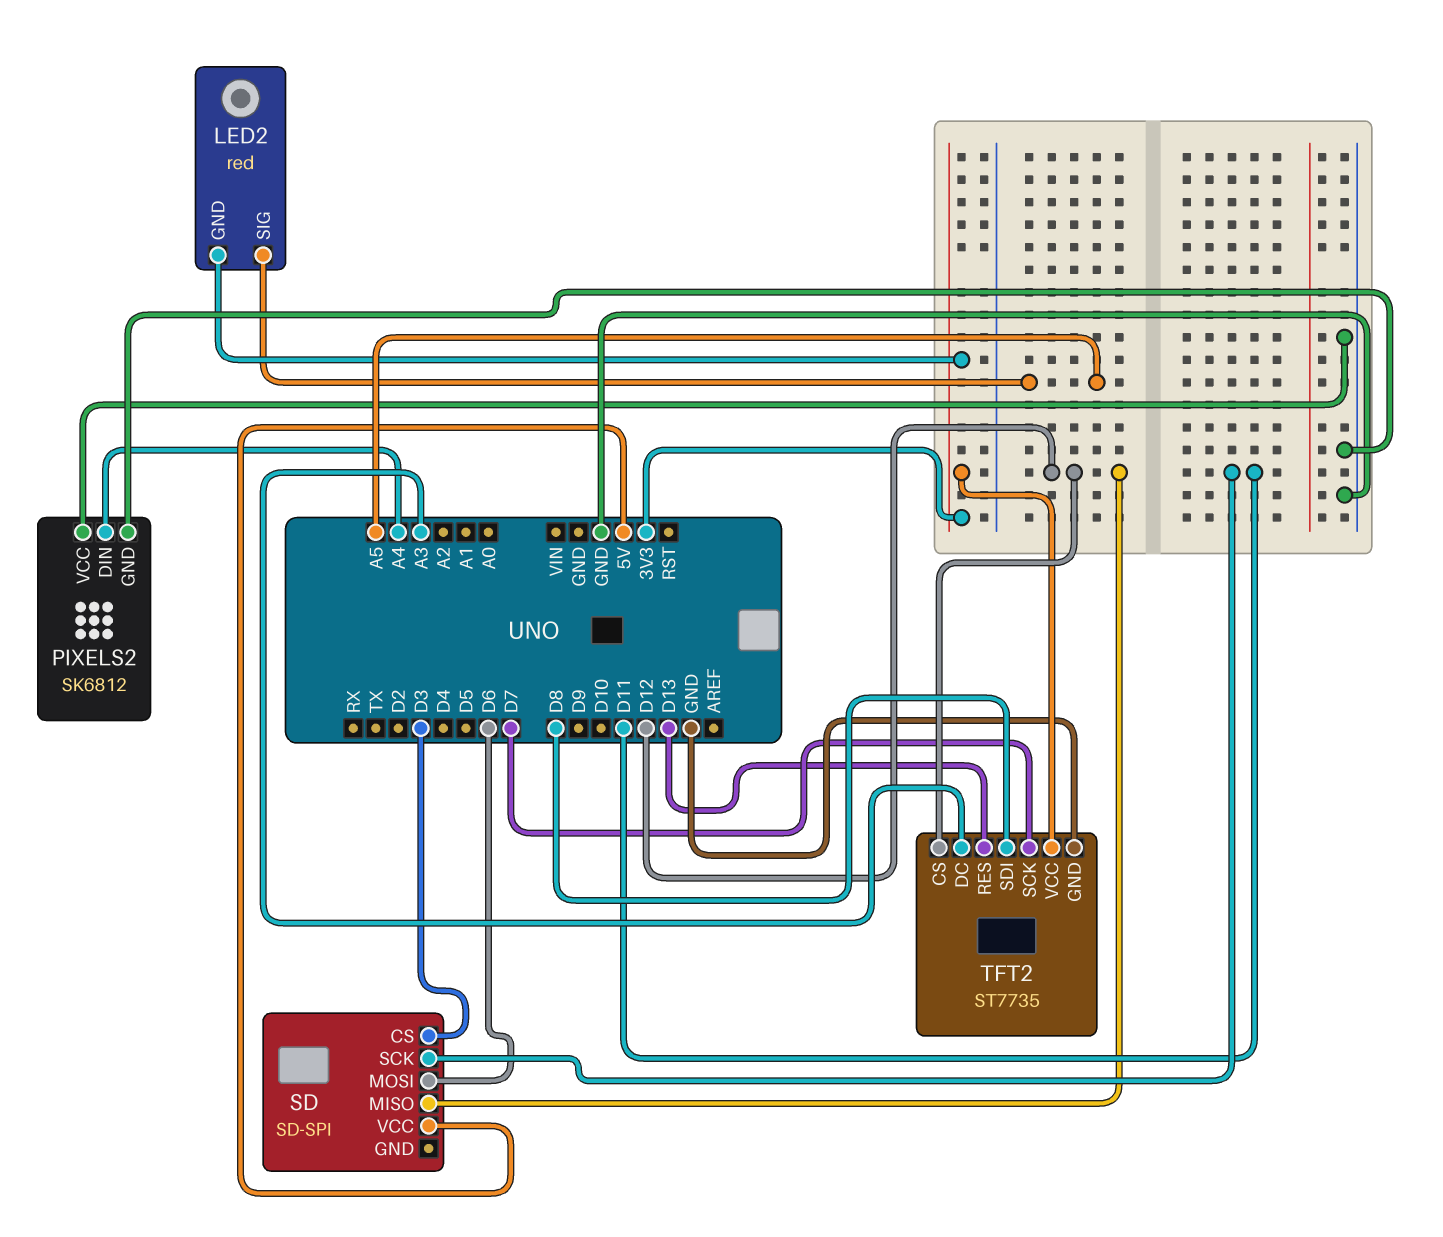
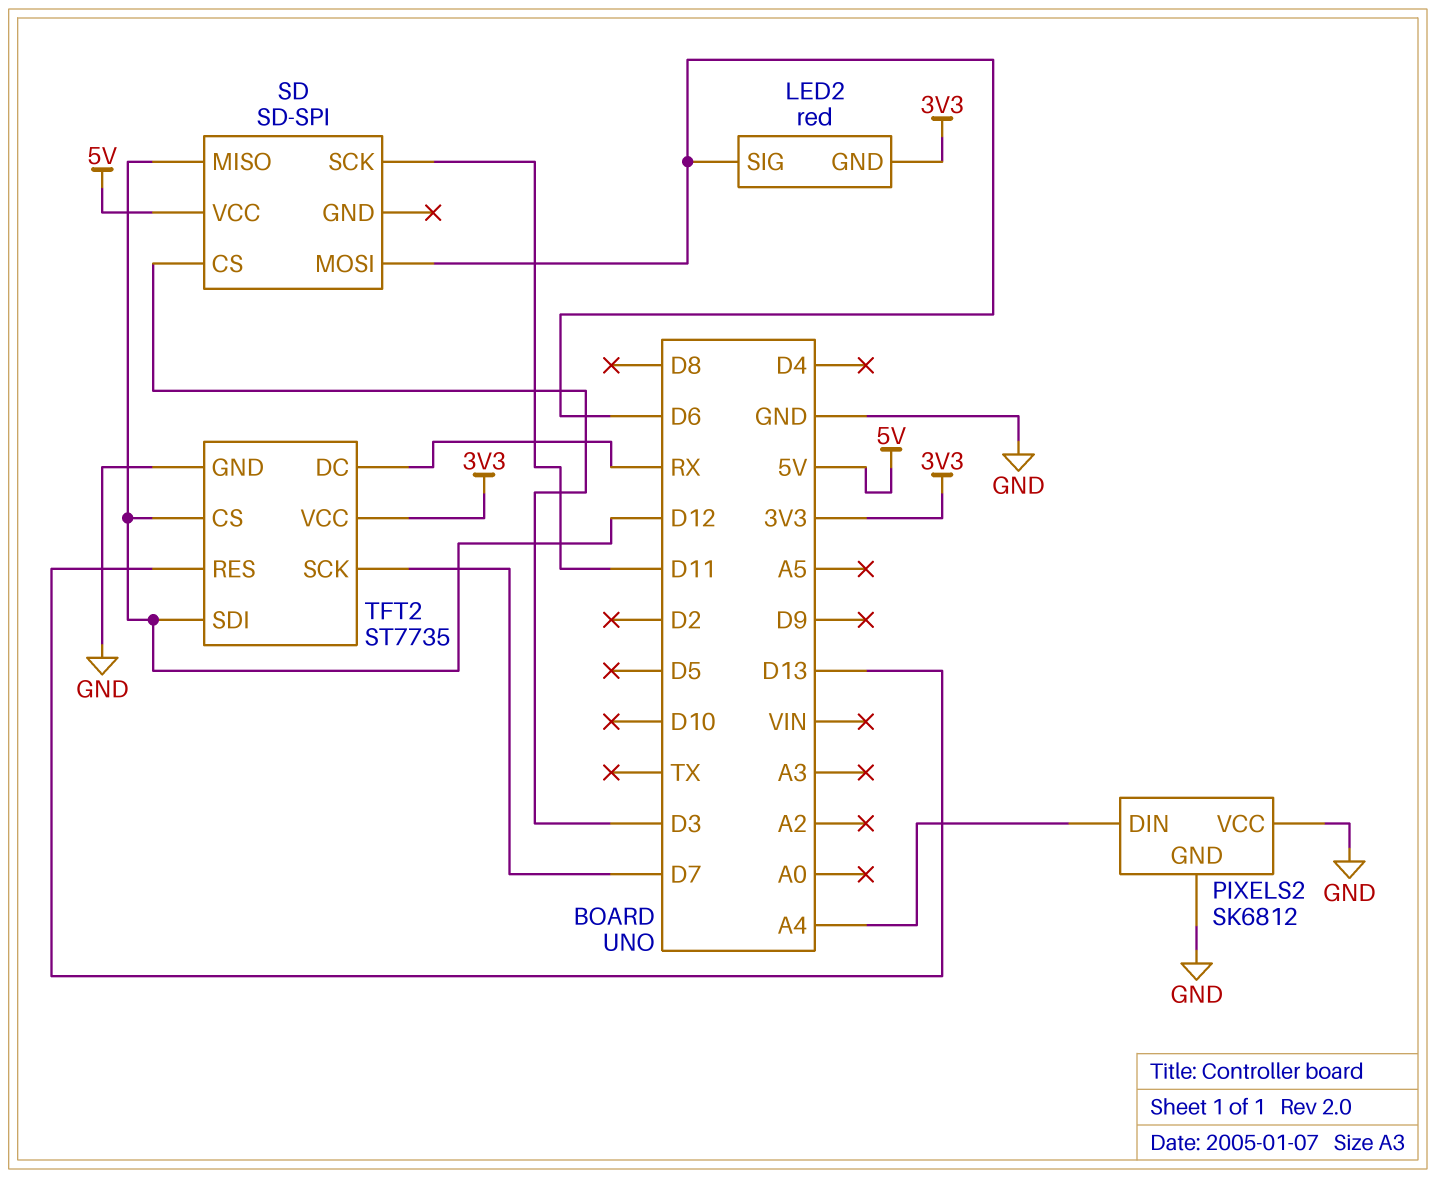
LED2 pin SIG: A5 -> D6
TFT2 pin DC: A3 -> RX
TFT2 pin SDI: D8 -> D12

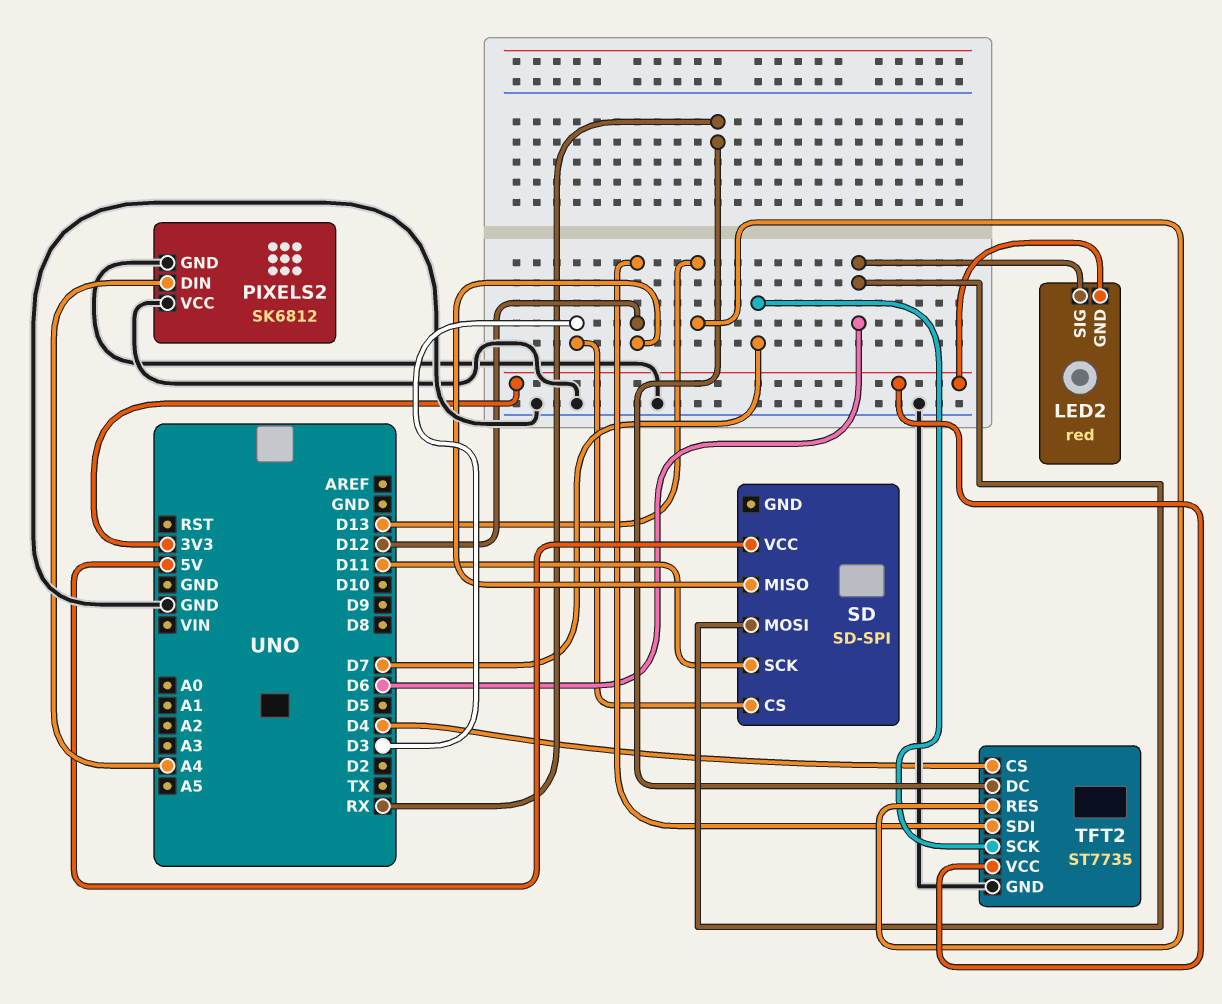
TFT2 pin CS: D12 -> D4

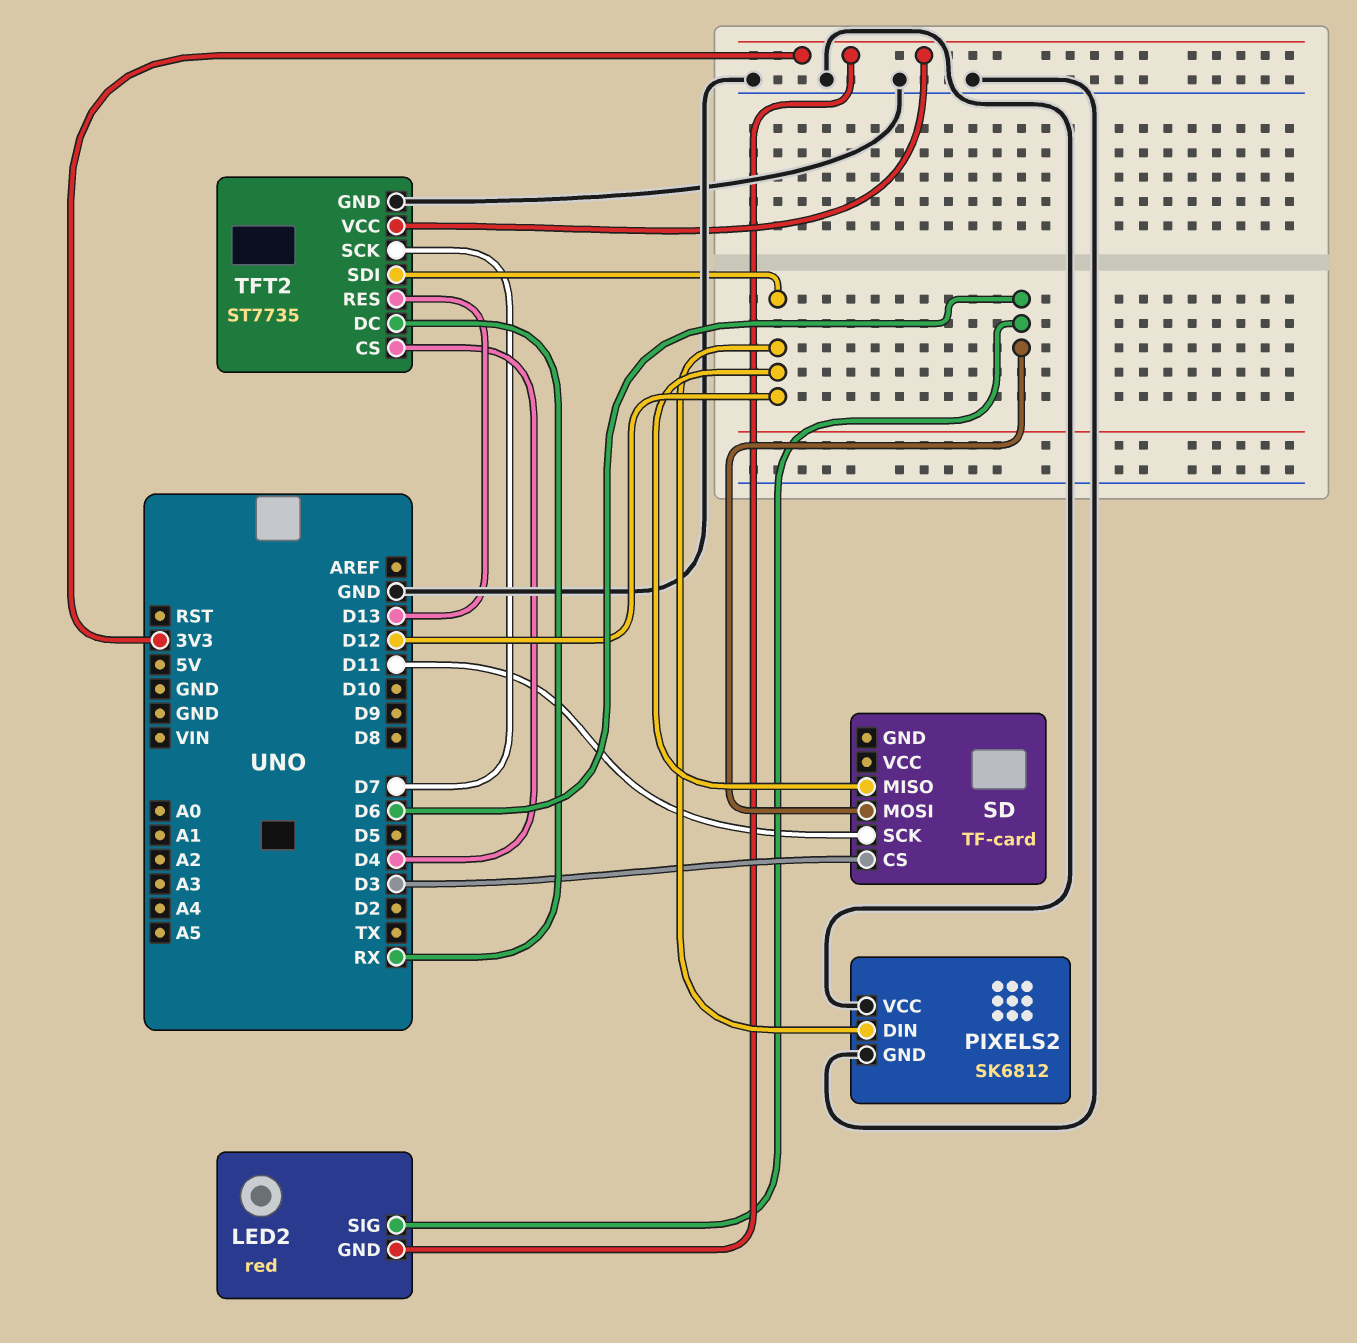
PIXELS2 pin DIN: A4 -> D12
SD: SD-SPI -> TF-card
SD pin VCC: 5V -> none

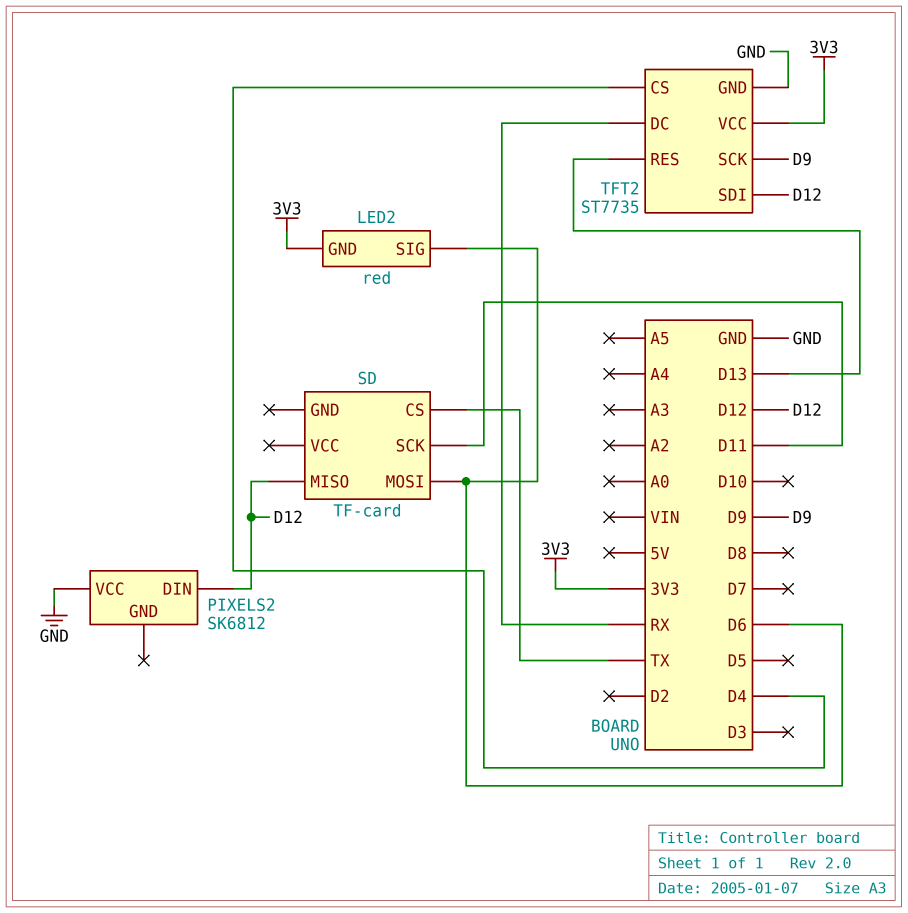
PIXELS2 pin GND: GND -> none
SD pin CS: D3 -> TX
TFT2 pin SCK: D7 -> D9

